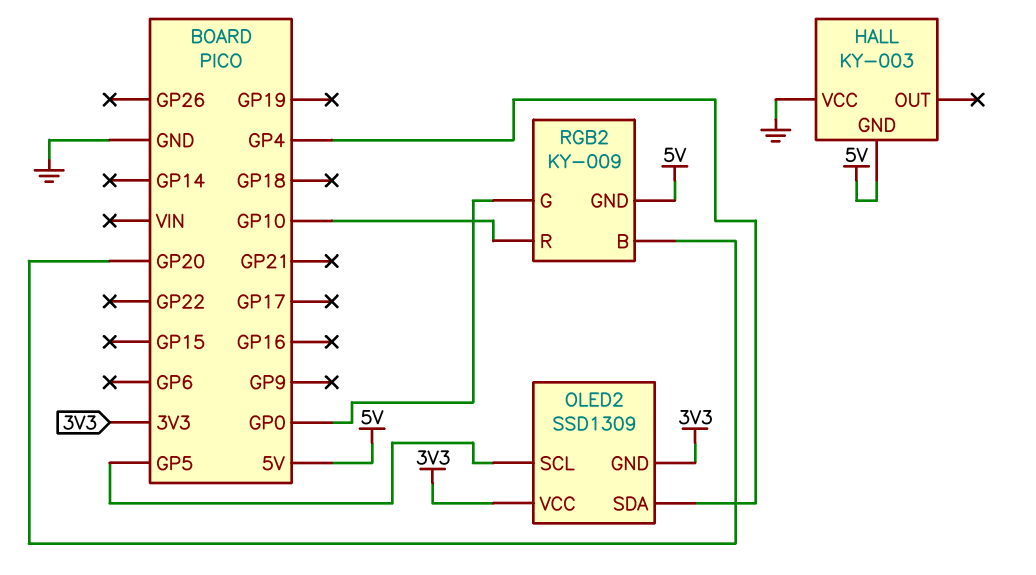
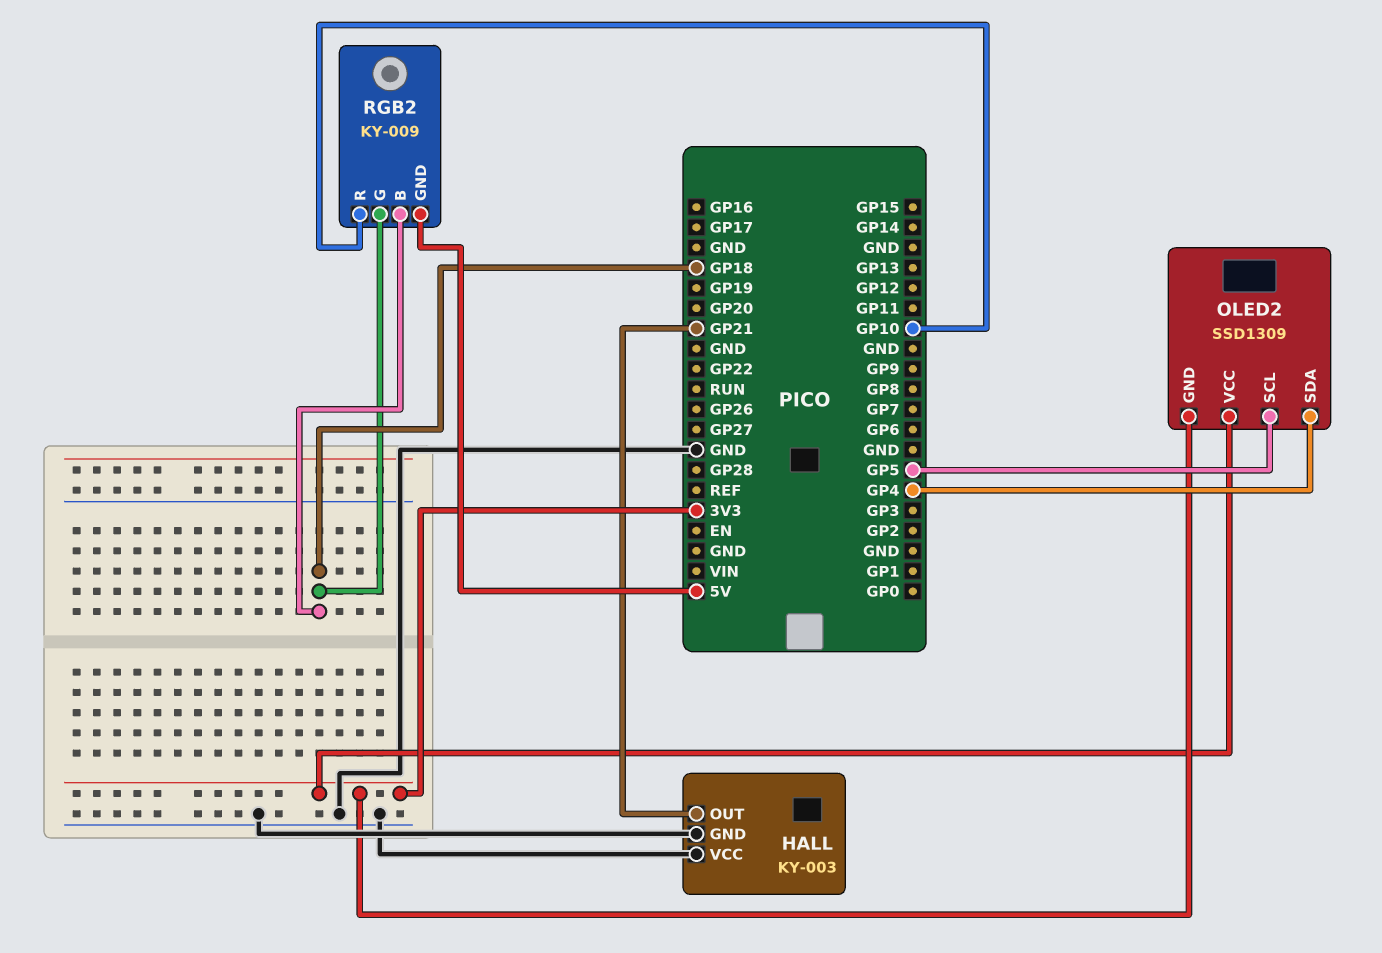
HALL pin GND: 5V -> GND
HALL pin OUT: none -> GP21
RGB2 pin B: GP20 -> GP18
RGB2 pin G: GP0 -> GP18

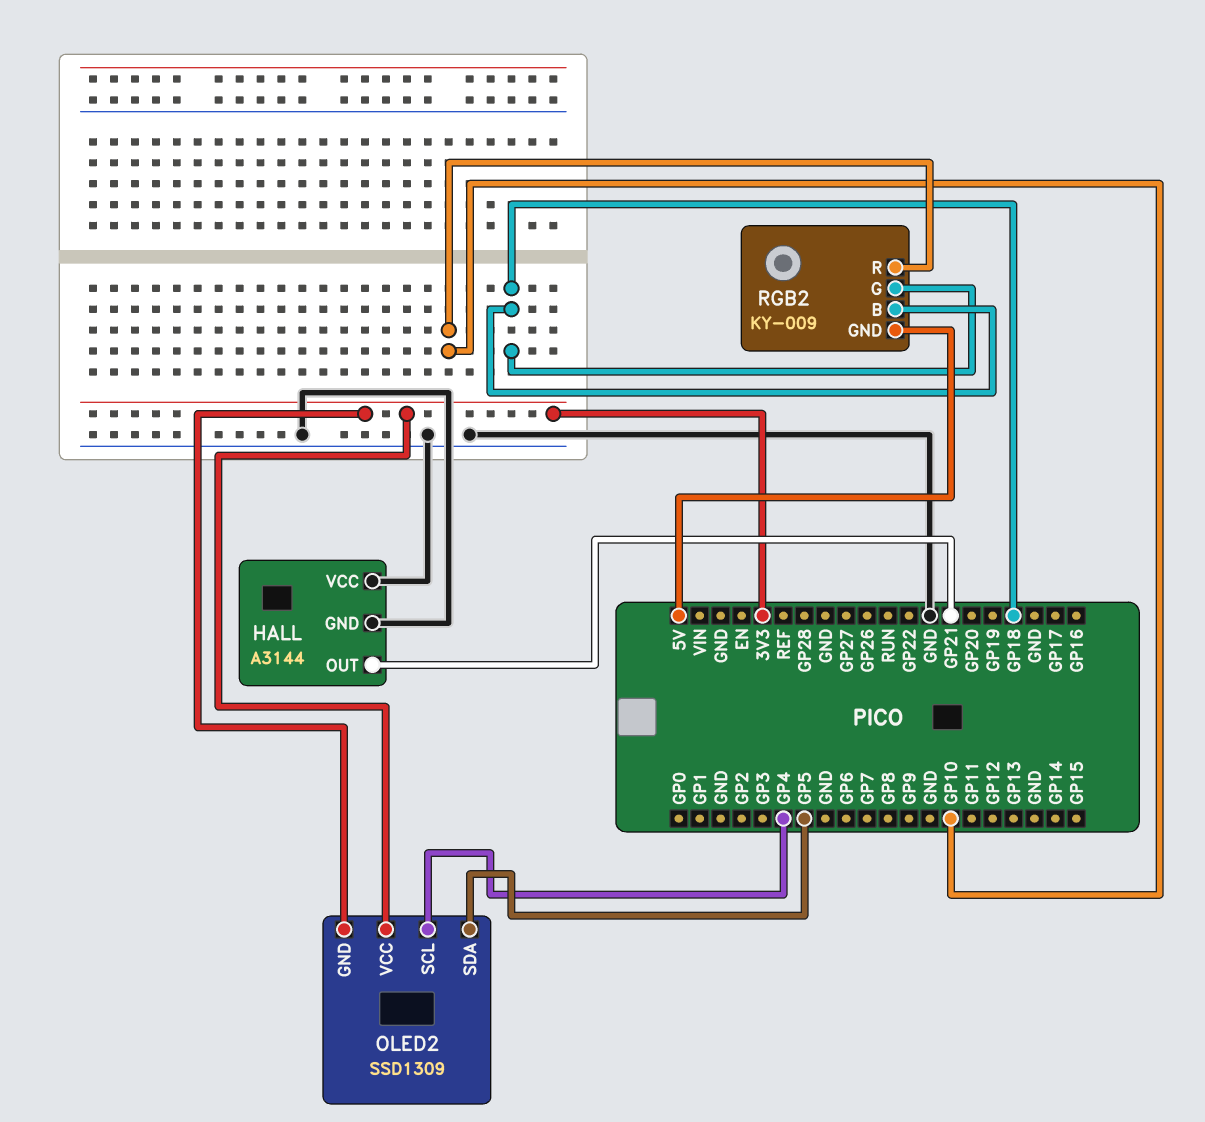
HALL: KY-003 -> A3144
OLED2 pin SCL: GP5 -> GP4
OLED2 pin SDA: GP4 -> GP5

